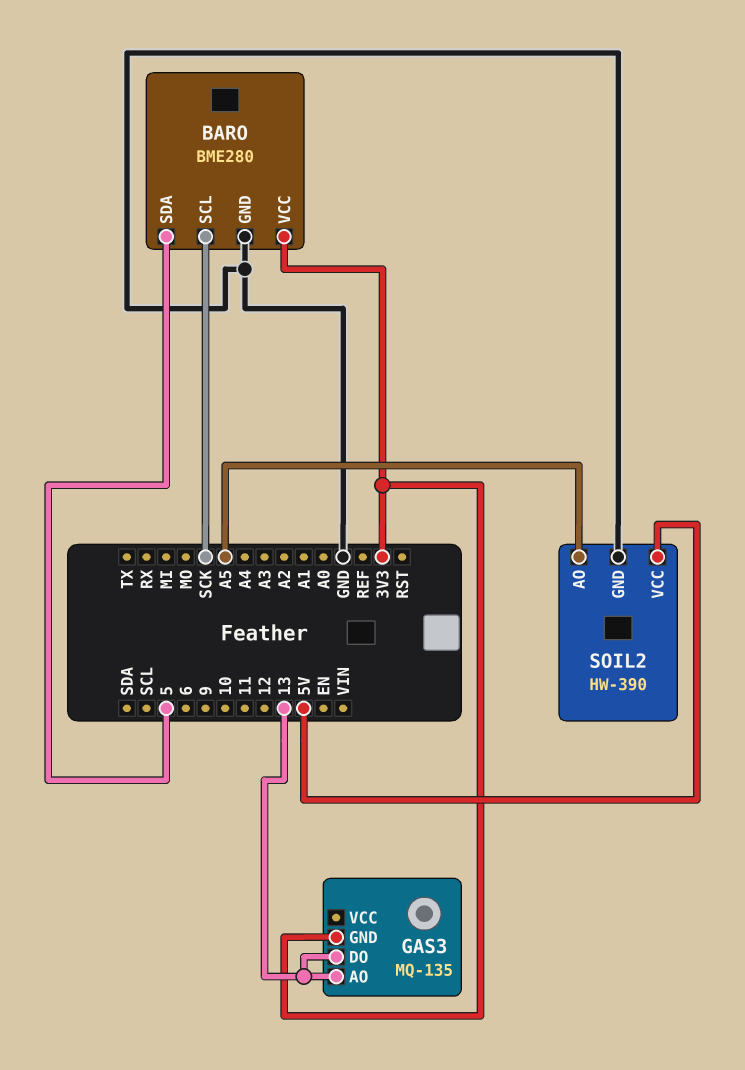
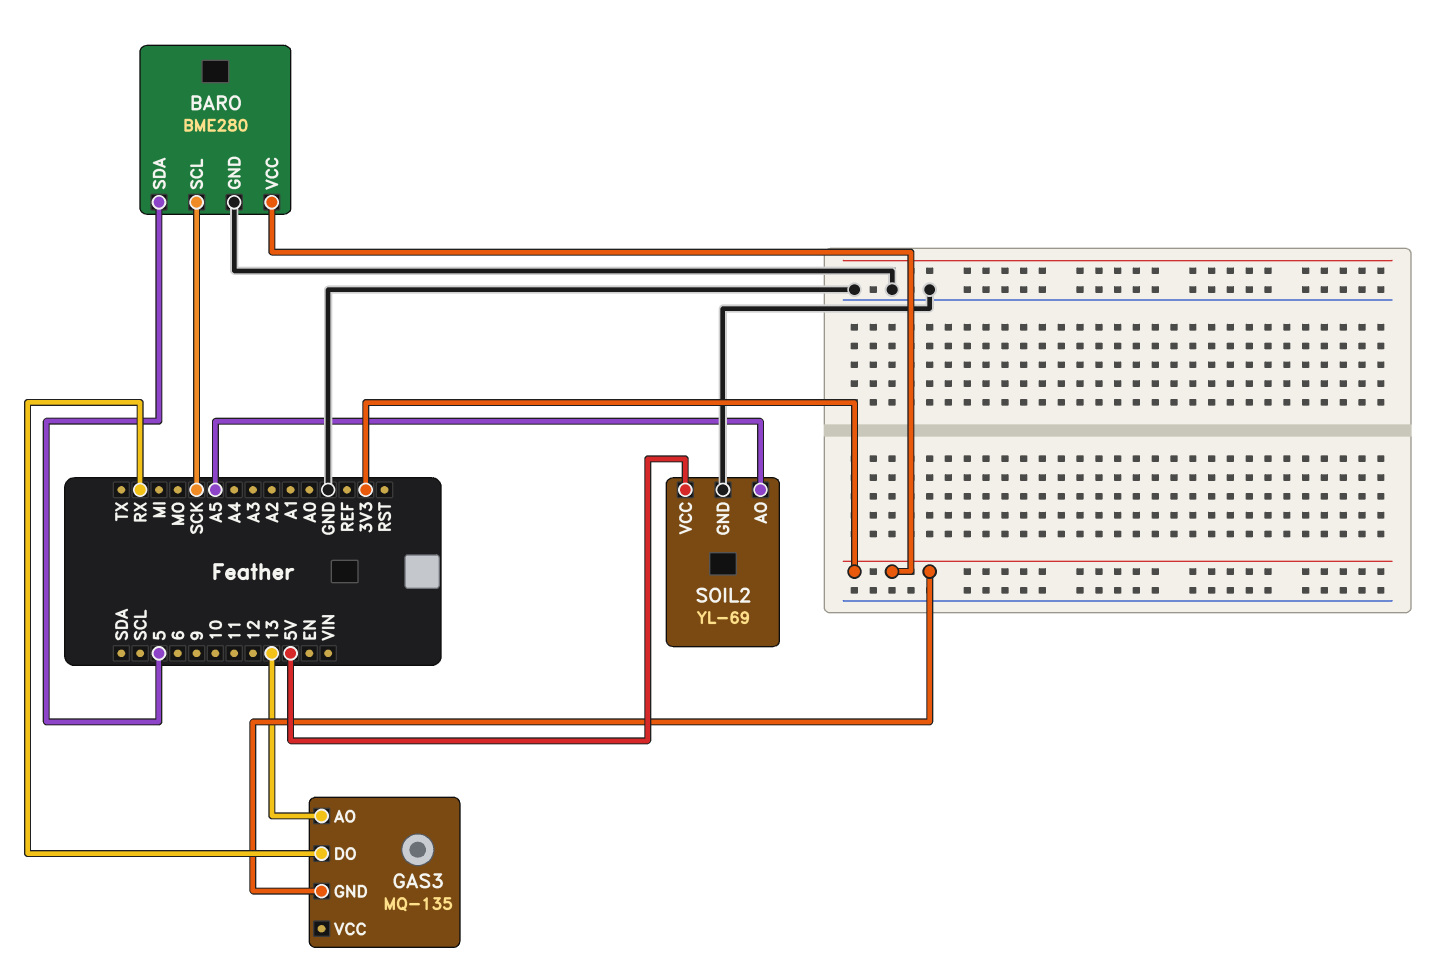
GAS3 pin DO: 13 -> RX
SOIL2: HW-390 -> YL-69

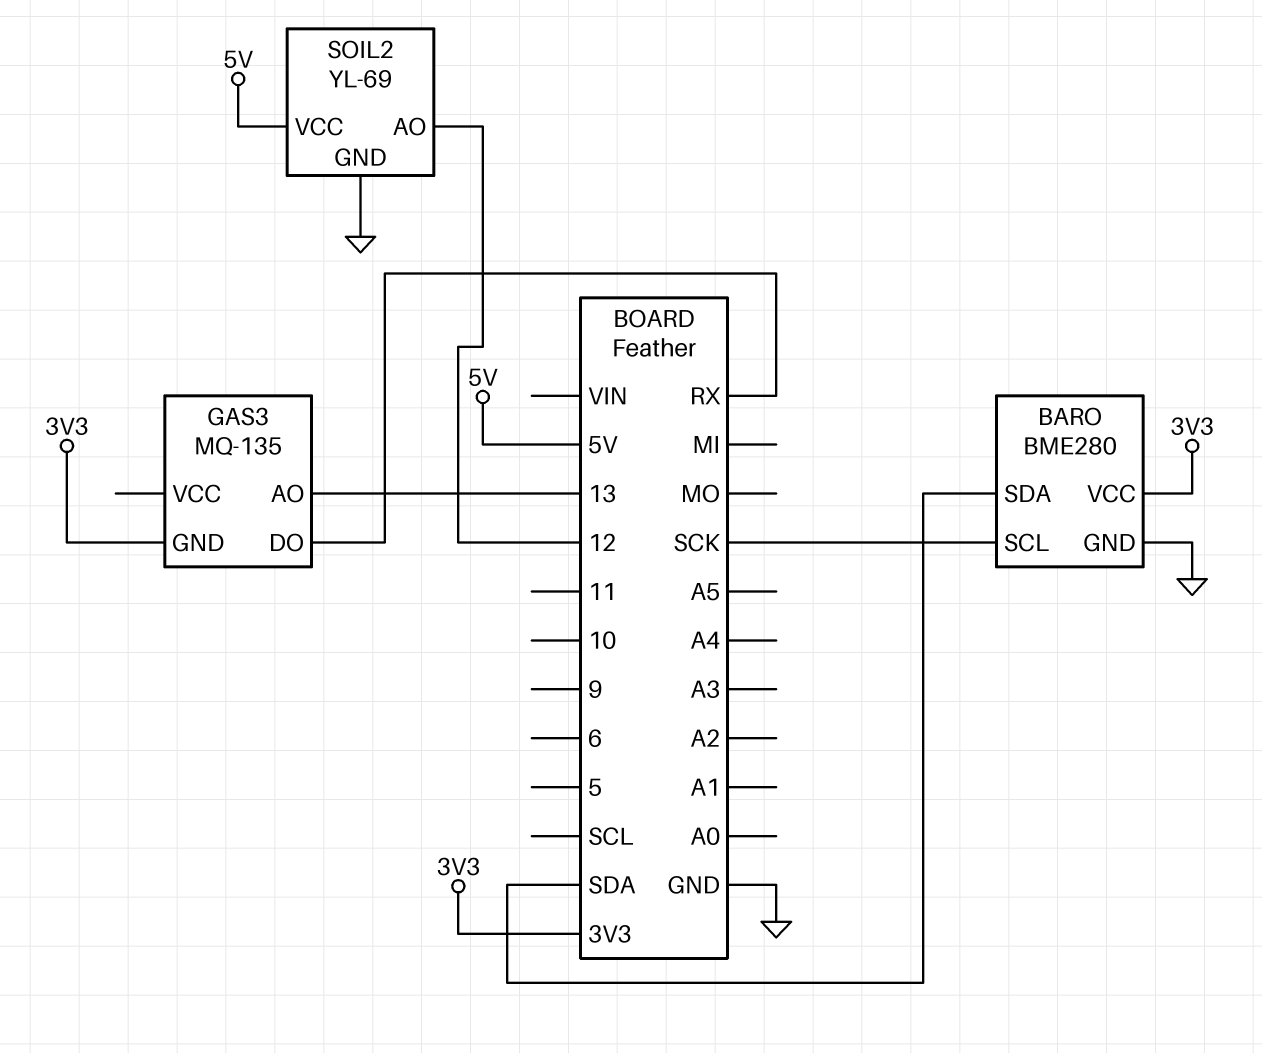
BARO pin SDA: 5 -> SDA
SOIL2 pin AO: A5 -> 12

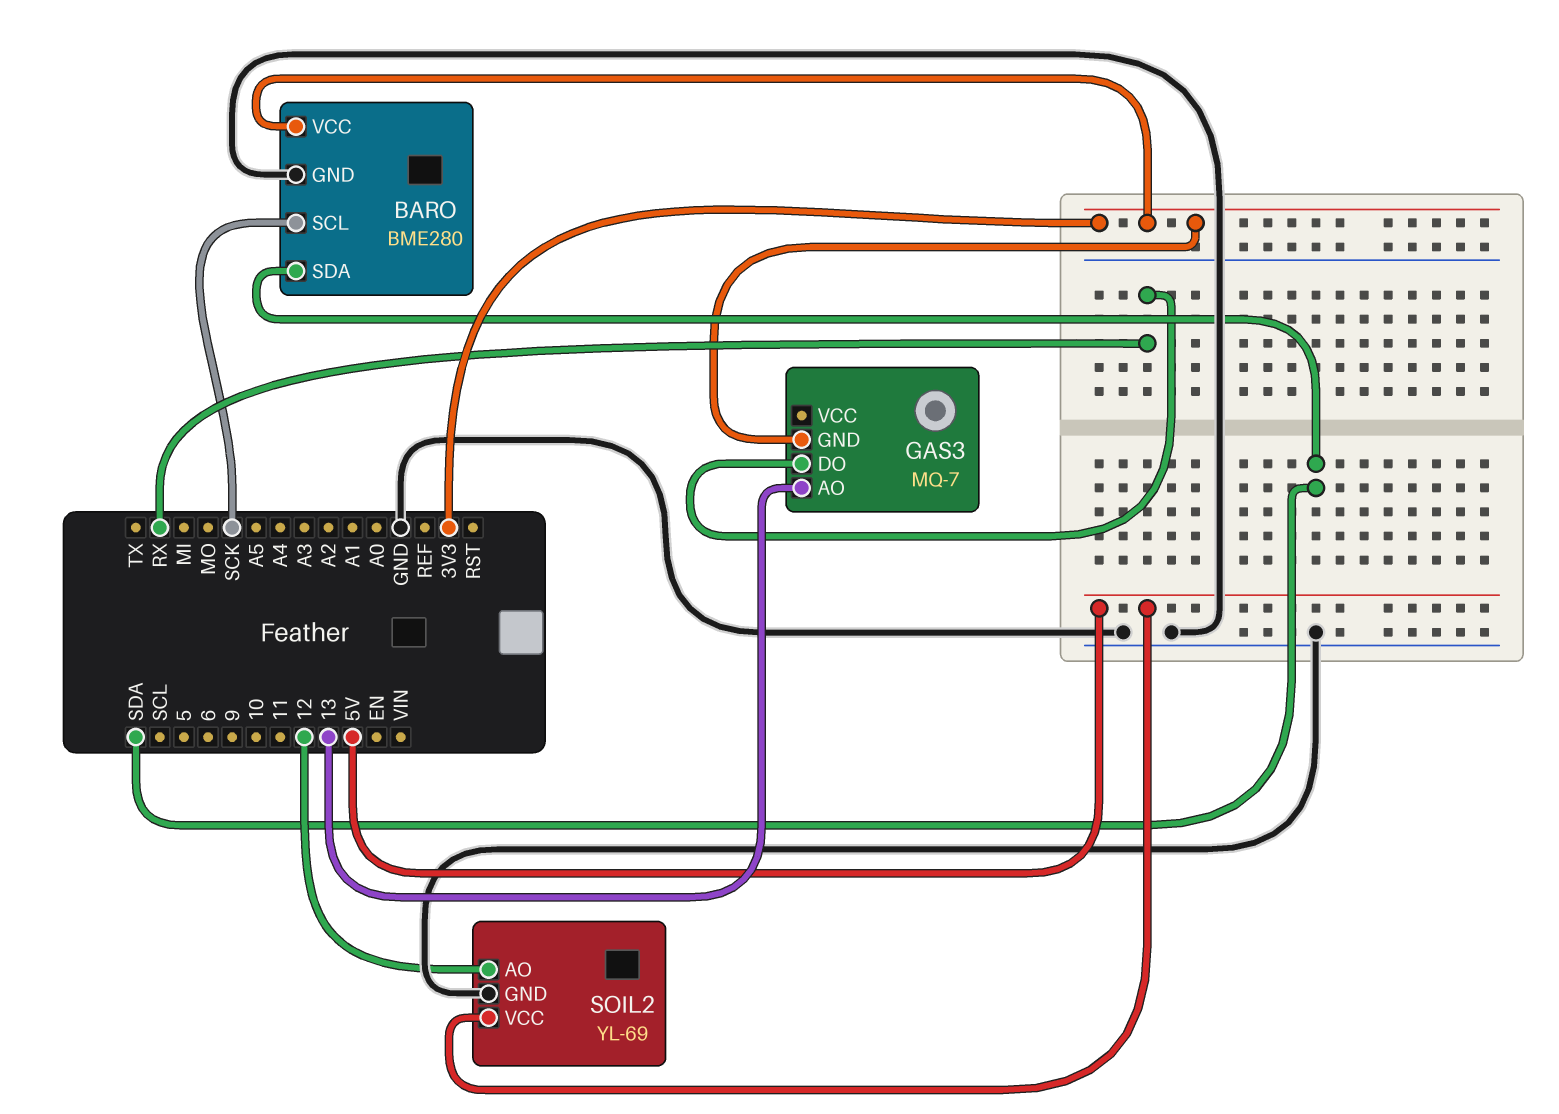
GAS3: MQ-135 -> MQ-7

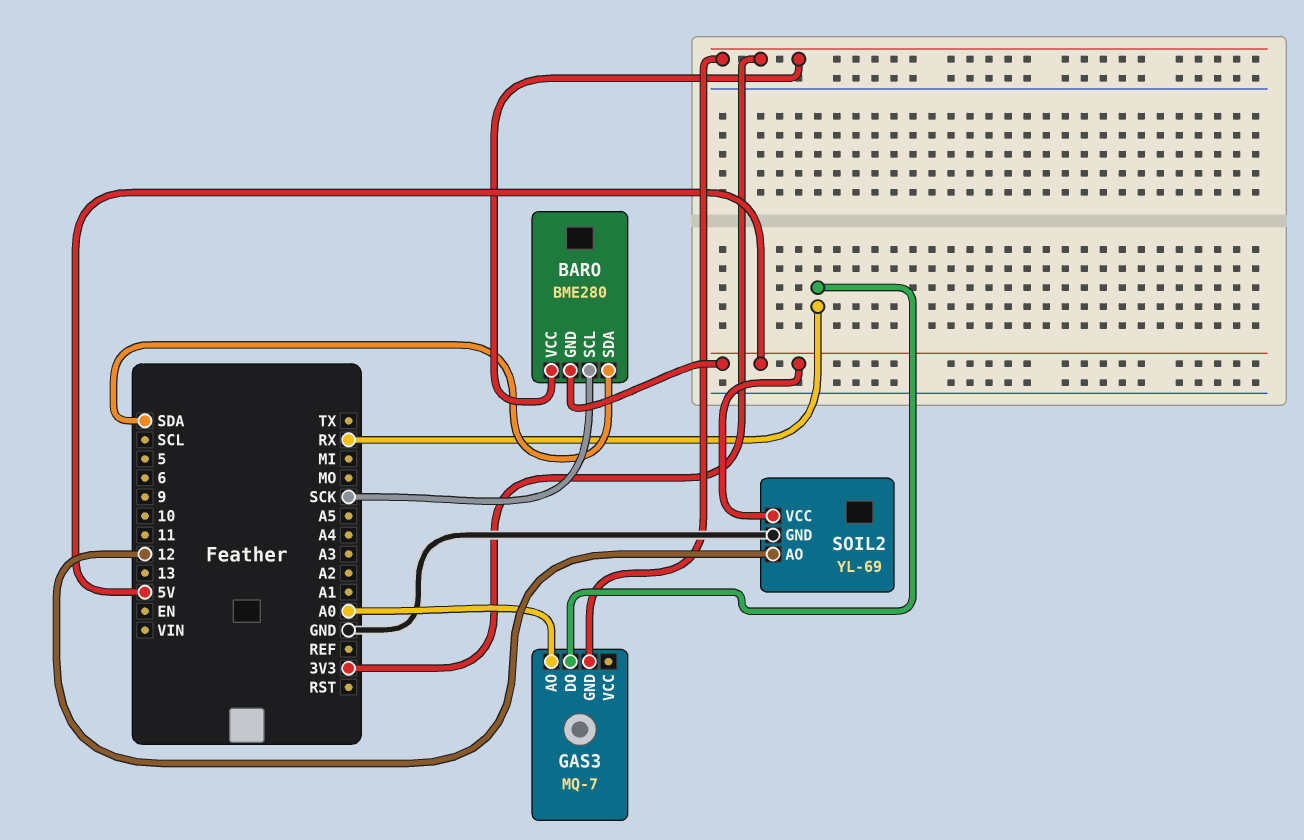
BARO pin GND: GND -> 5V
GAS3 pin AO: 13 -> A0

